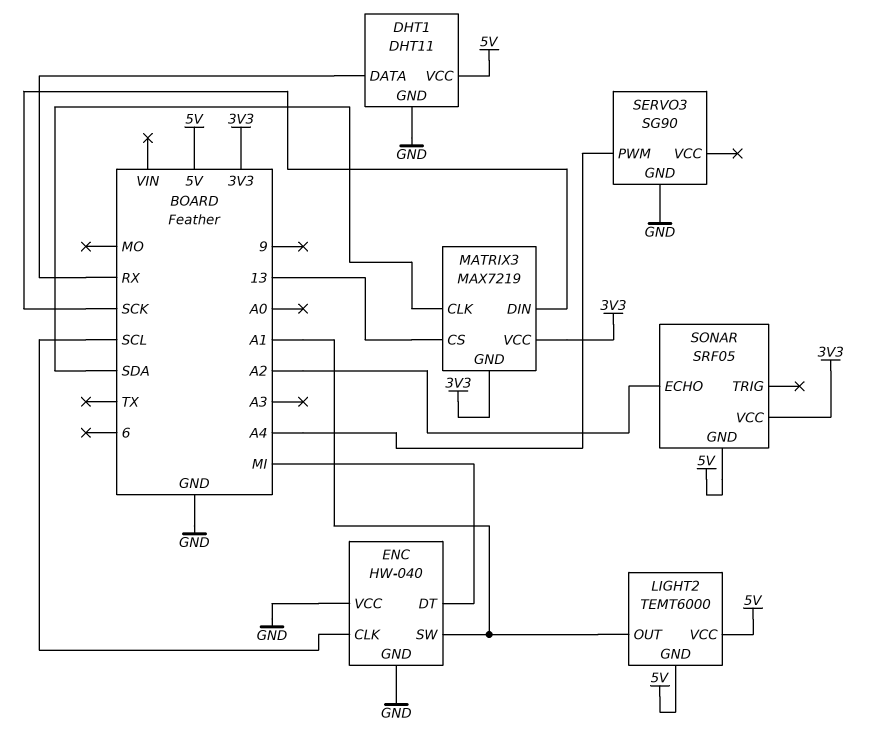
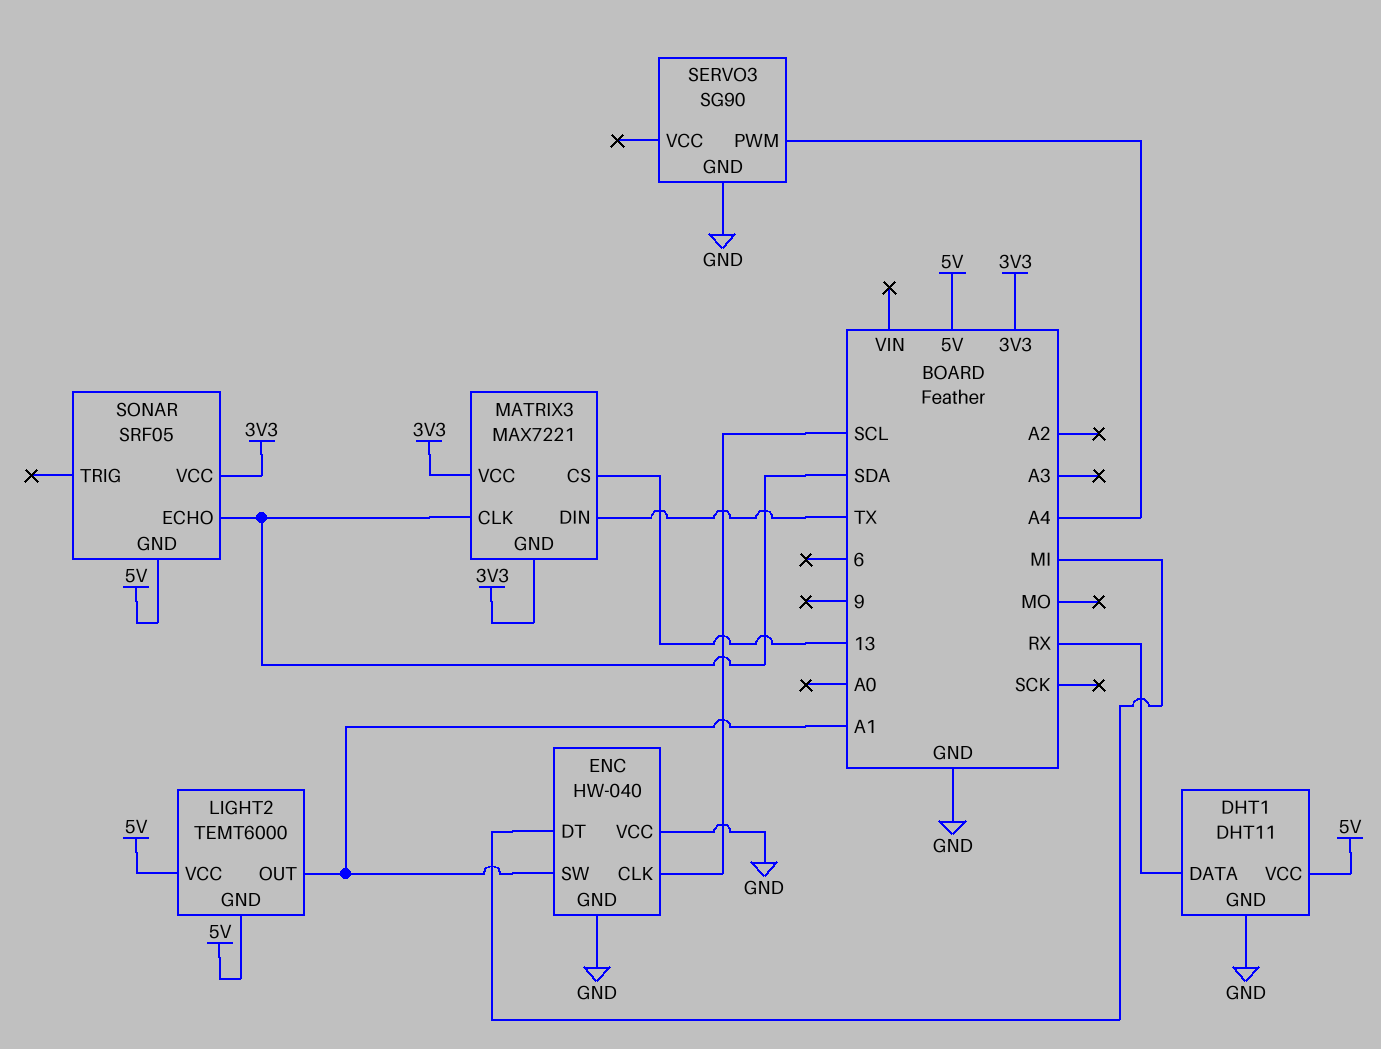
MATRIX3: MAX7219 -> MAX7221
MATRIX3 pin DIN: SCK -> TX
SONAR pin ECHO: A2 -> SDA

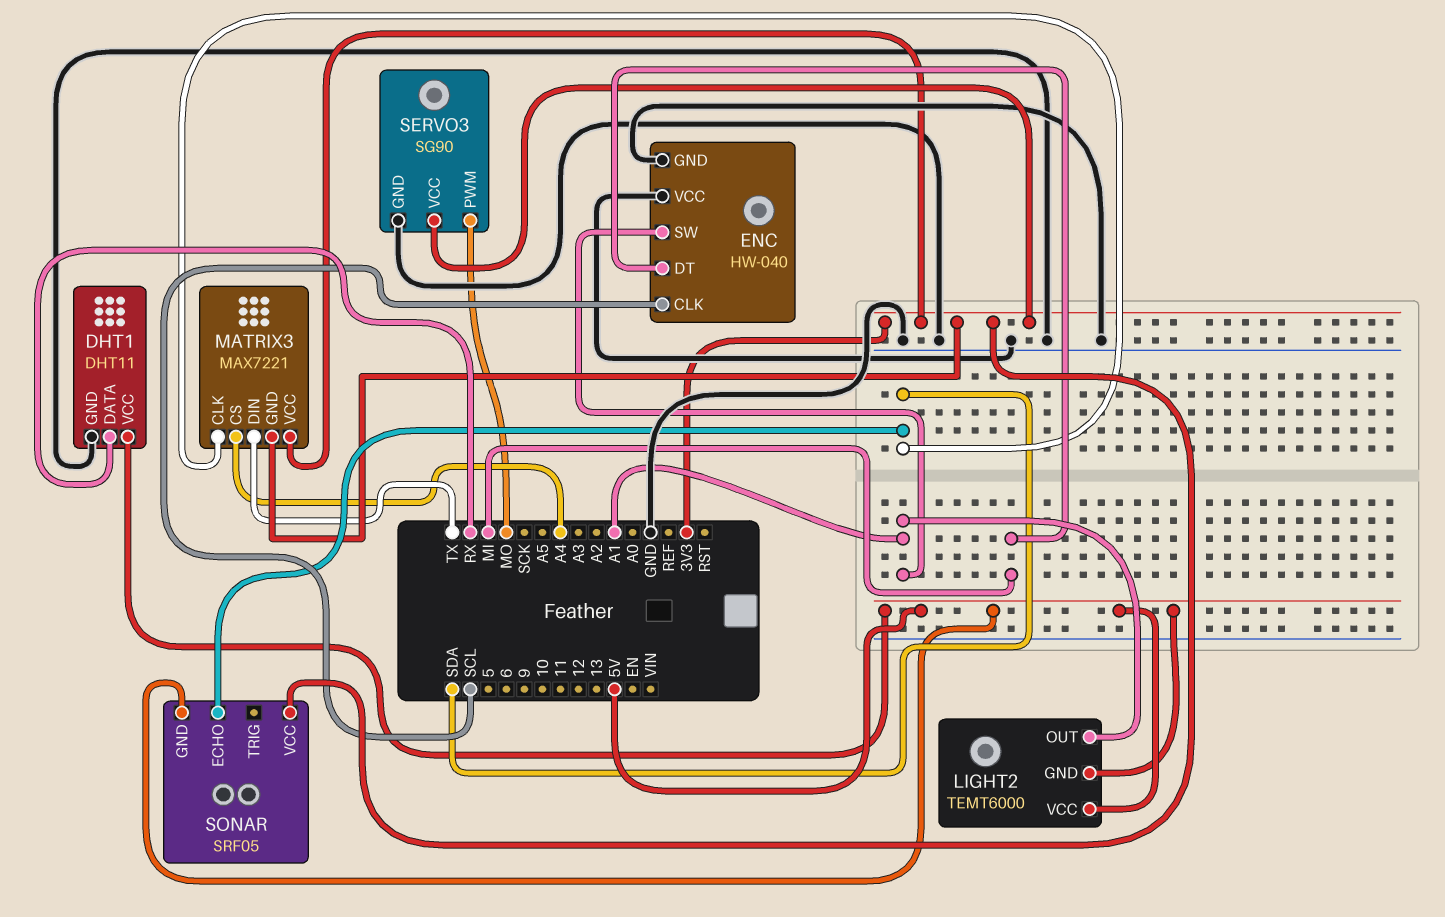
MATRIX3 pin CS: 13 -> A4
SERVO3 pin PWM: A4 -> MO
SERVO3 pin VCC: none -> 3V3

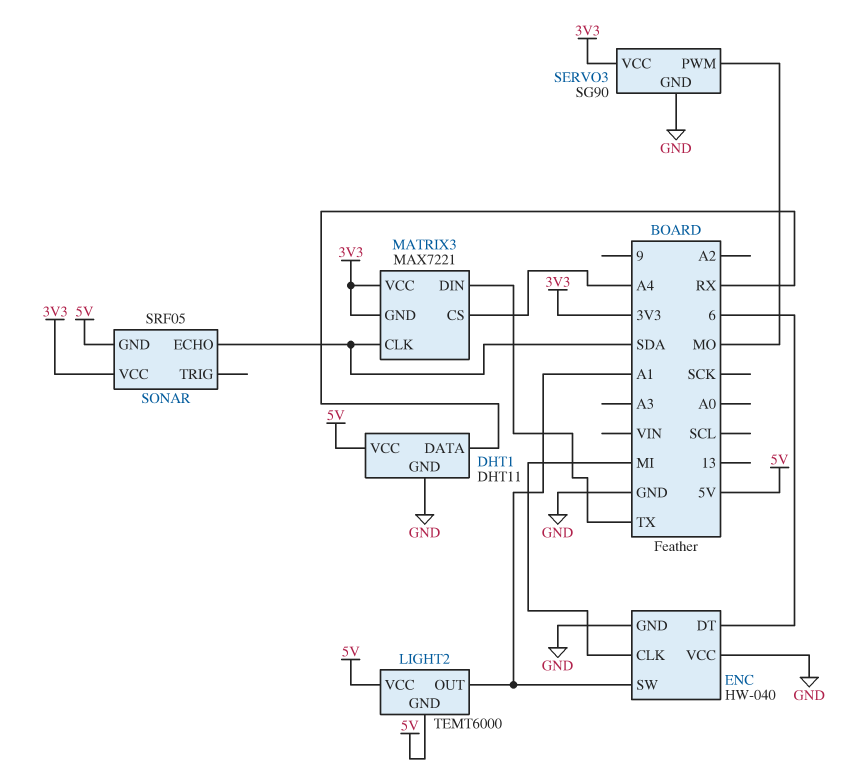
ENC pin CLK: SCL -> MI
ENC pin DT: MI -> 6

